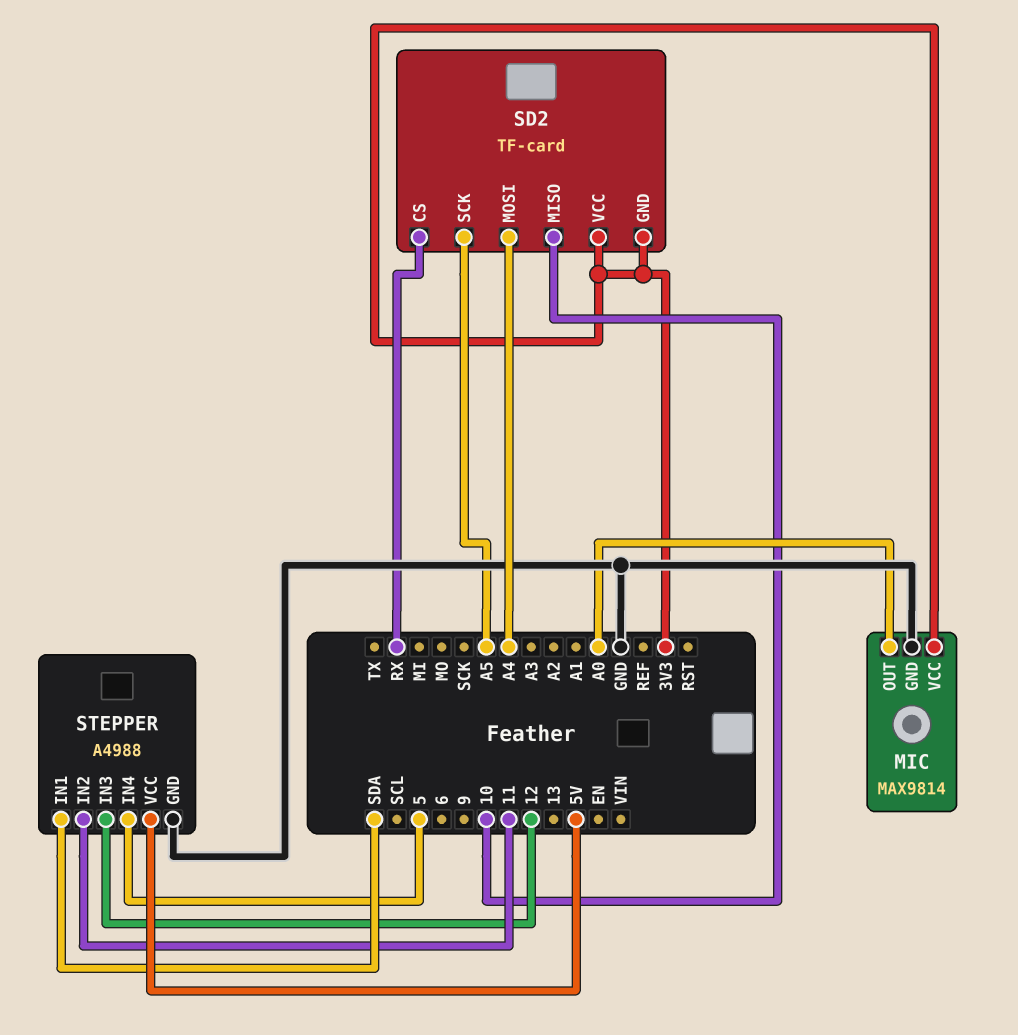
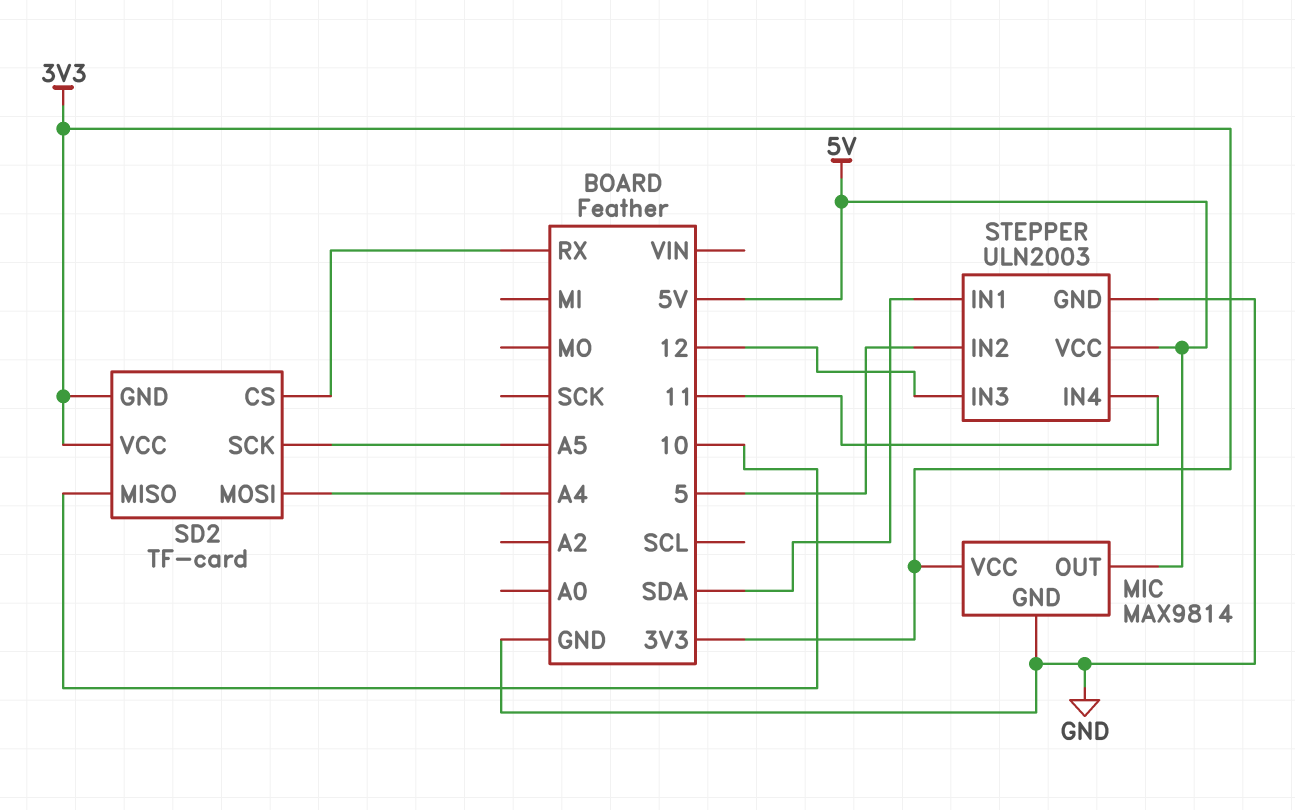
MIC pin OUT: A0 -> 5V
STEPPER: A4988 -> ULN2003
STEPPER pin IN2: 11 -> 5
STEPPER pin IN4: 5 -> 11

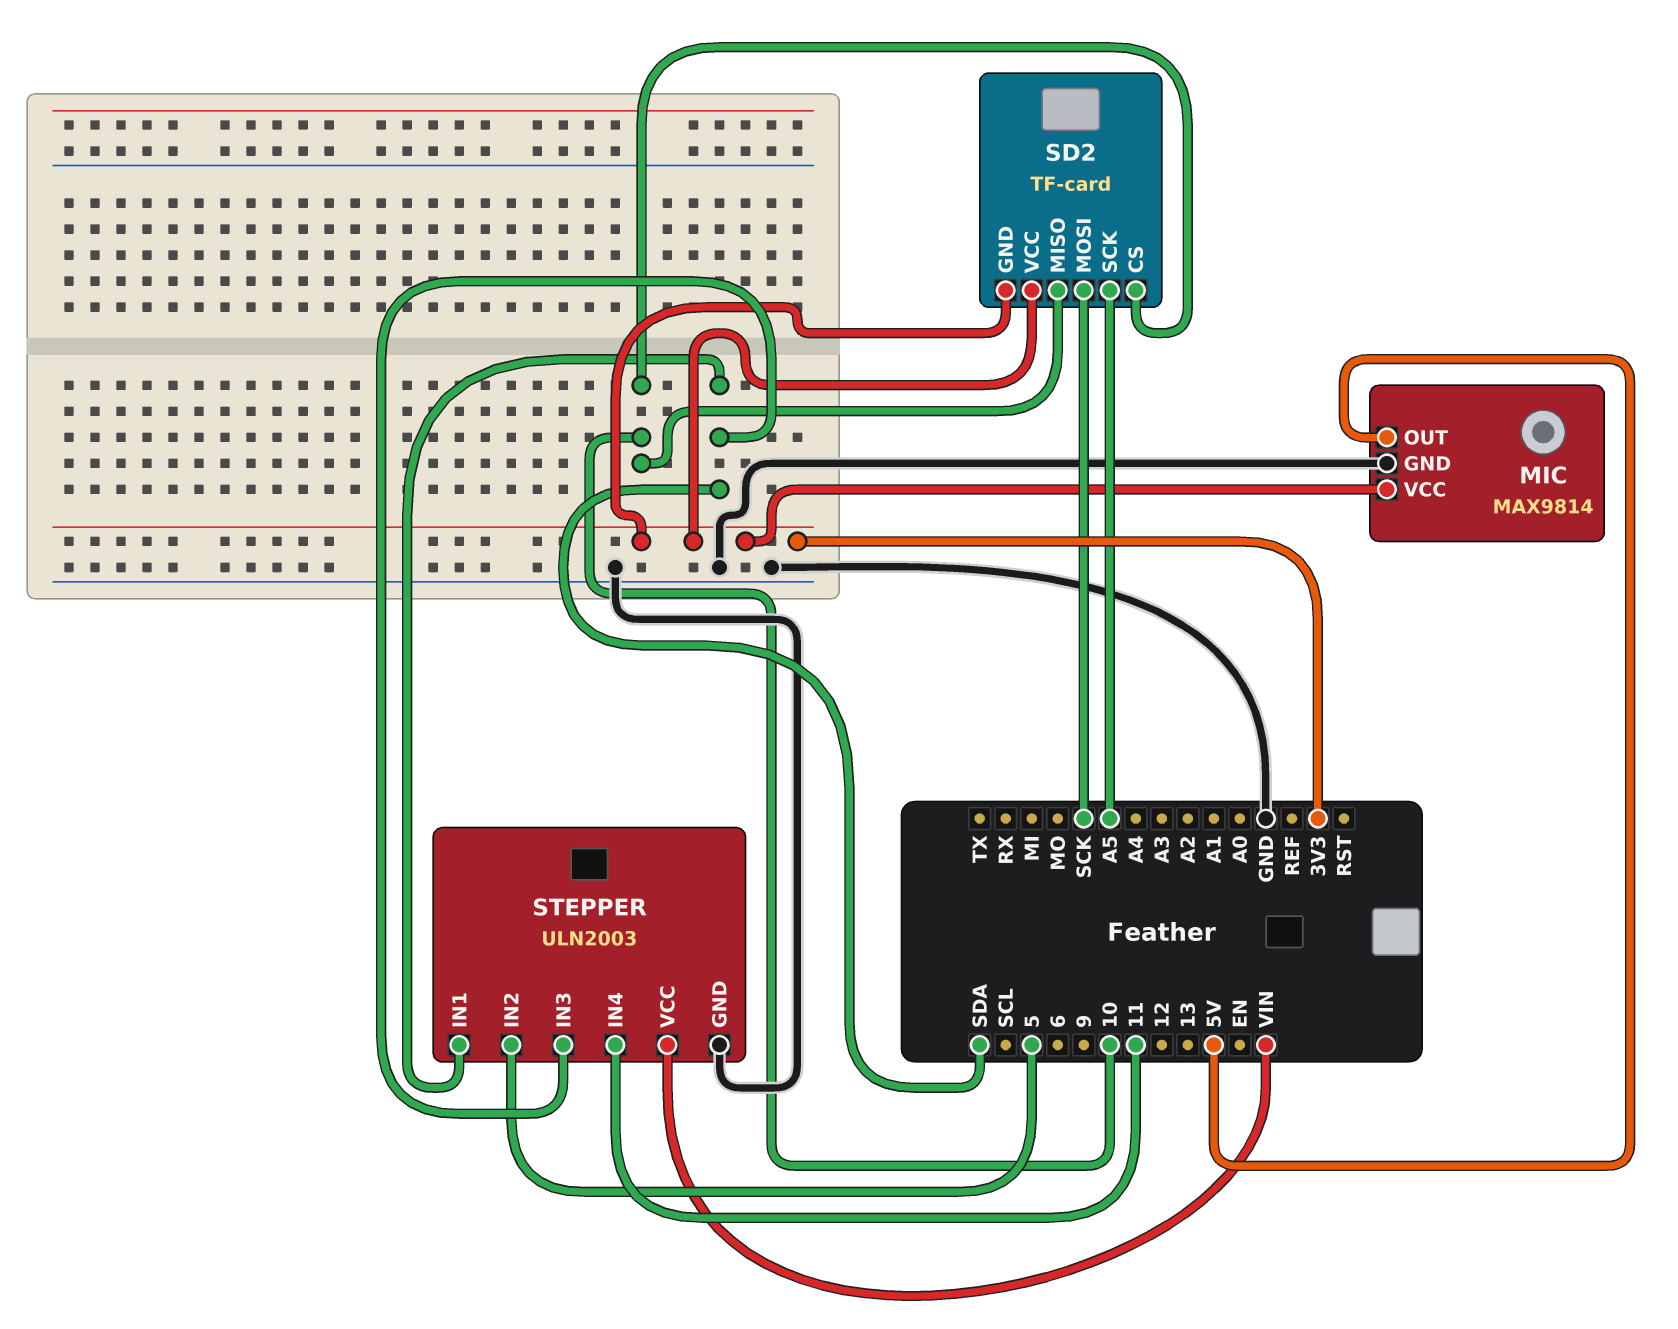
SD2 pin CS: RX -> 10
SD2 pin MOSI: A4 -> SCK
STEPPER pin IN3: 12 -> SDA
STEPPER pin VCC: 5V -> VIN

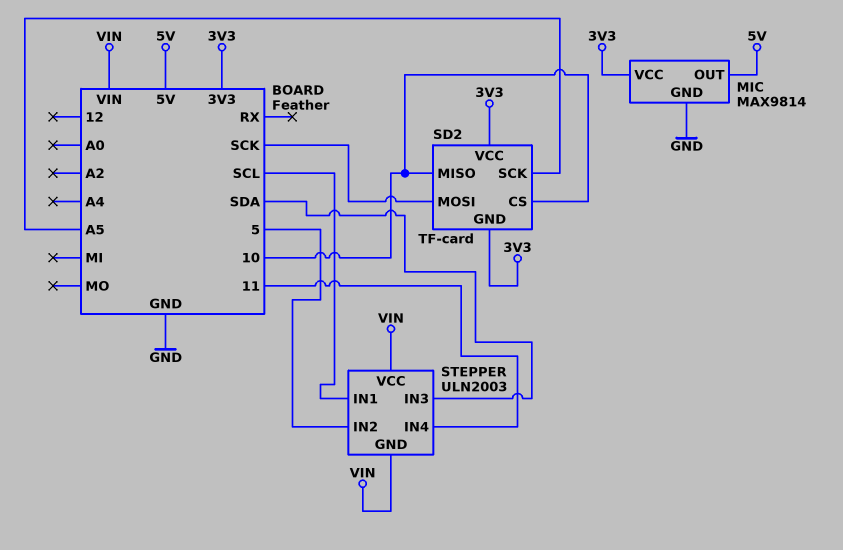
STEPPER pin GND: GND -> VIN
STEPPER pin IN1: SDA -> SCL

